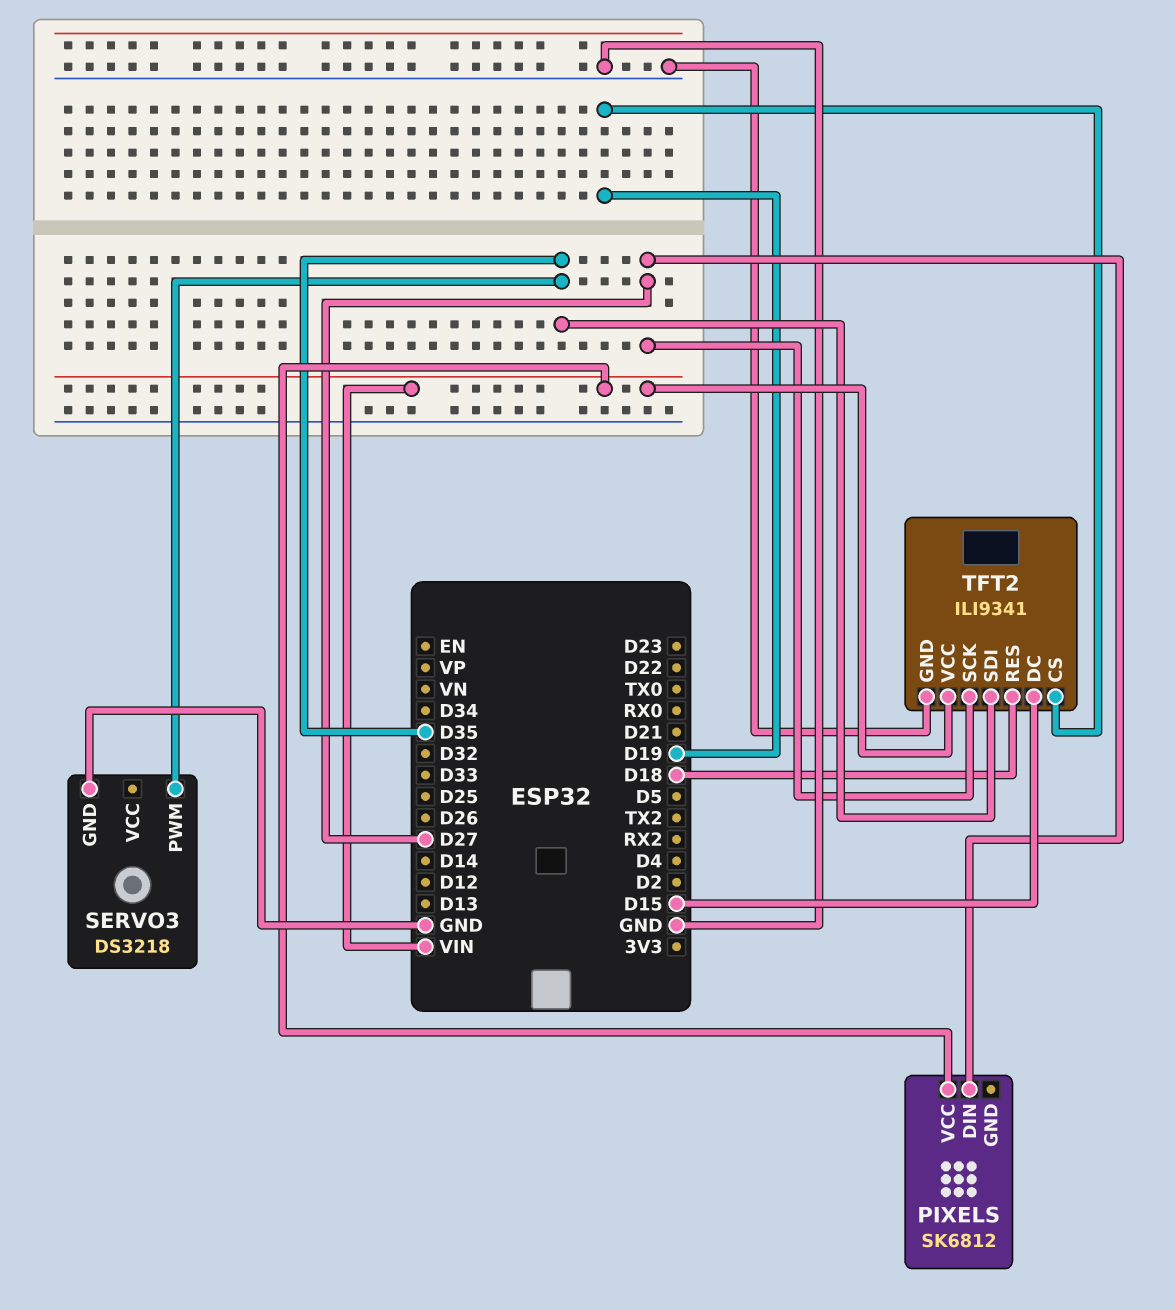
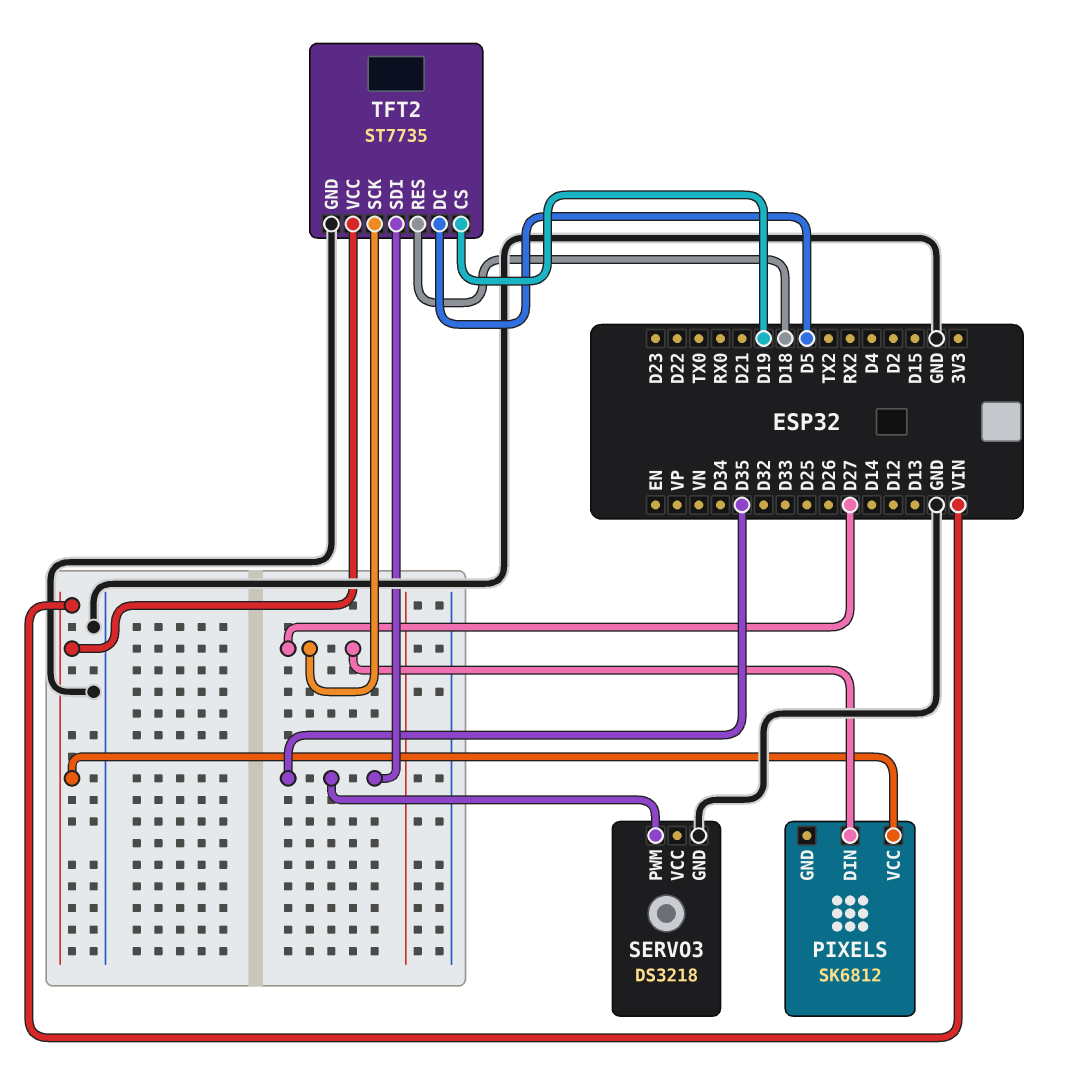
TFT2: ILI9341 -> ST7735
TFT2 pin DC: D15 -> D5

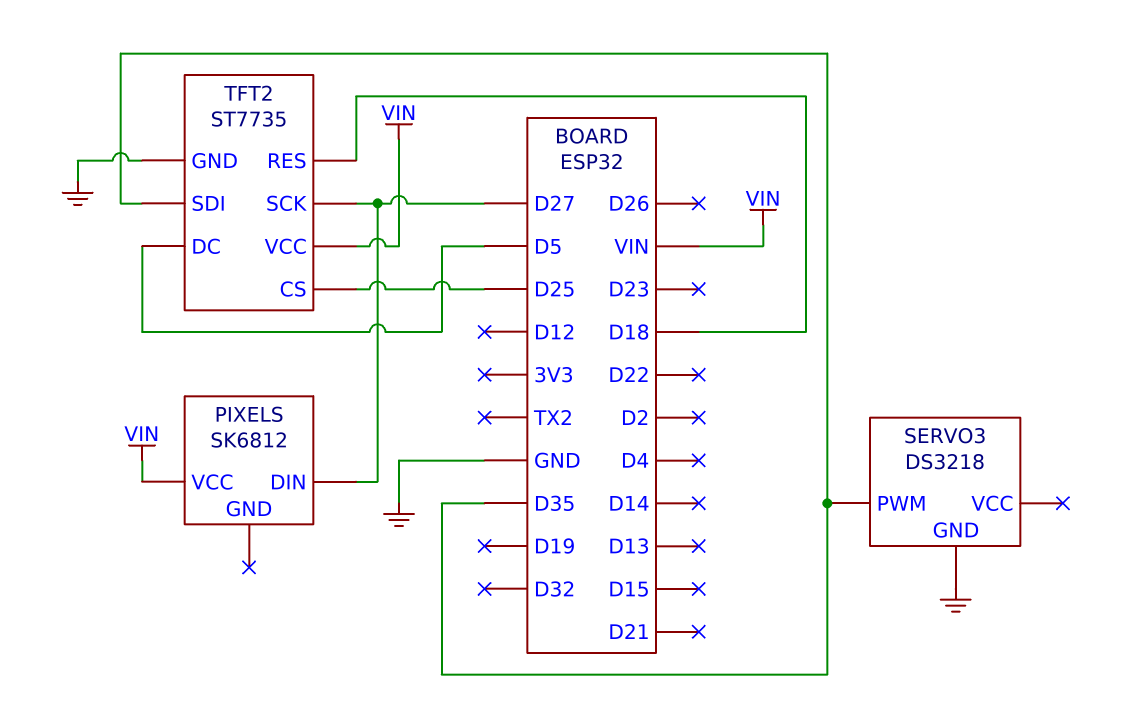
TFT2 pin CS: D19 -> D25

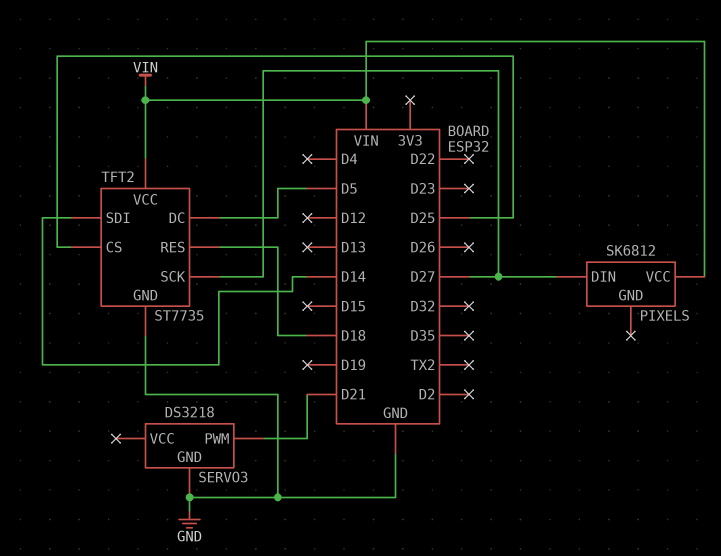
SERVO3 pin PWM: D35 -> D21
TFT2 pin SDI: D35 -> D14

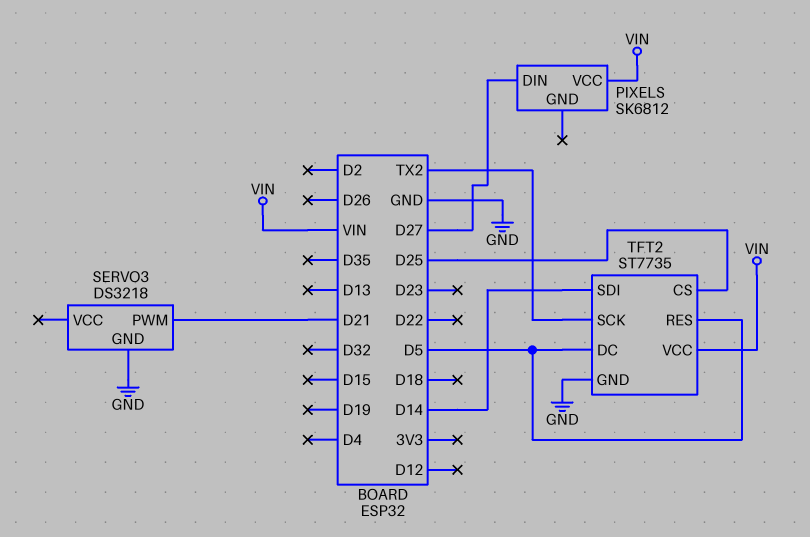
TFT2 pin RES: D18 -> D5
TFT2 pin SCK: D27 -> TX2

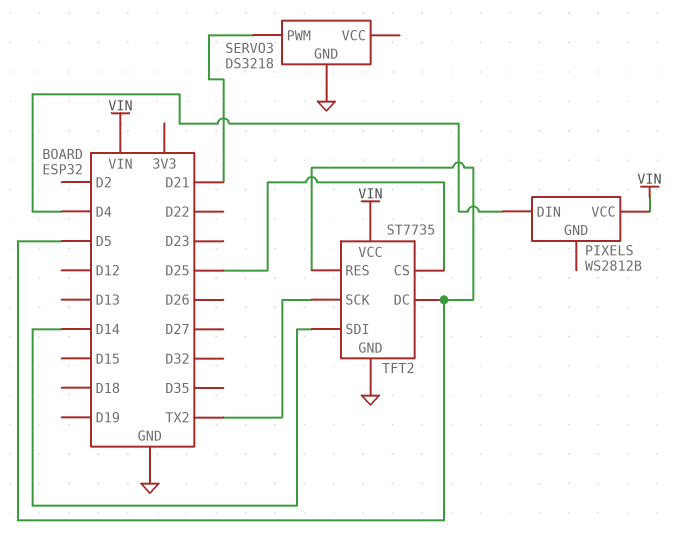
PIXELS: SK6812 -> WS2812B
PIXELS pin DIN: D27 -> D4

